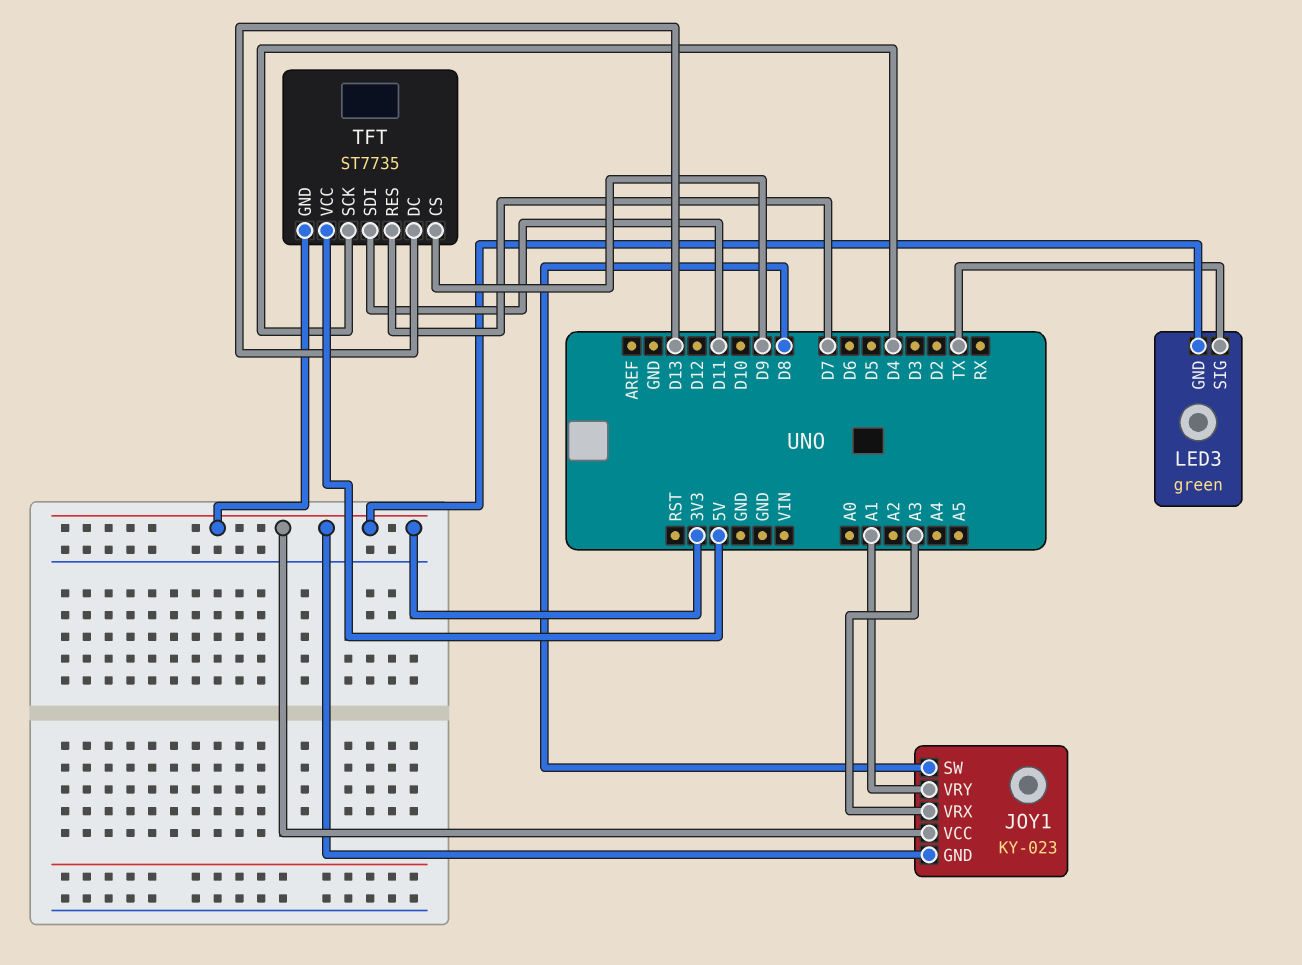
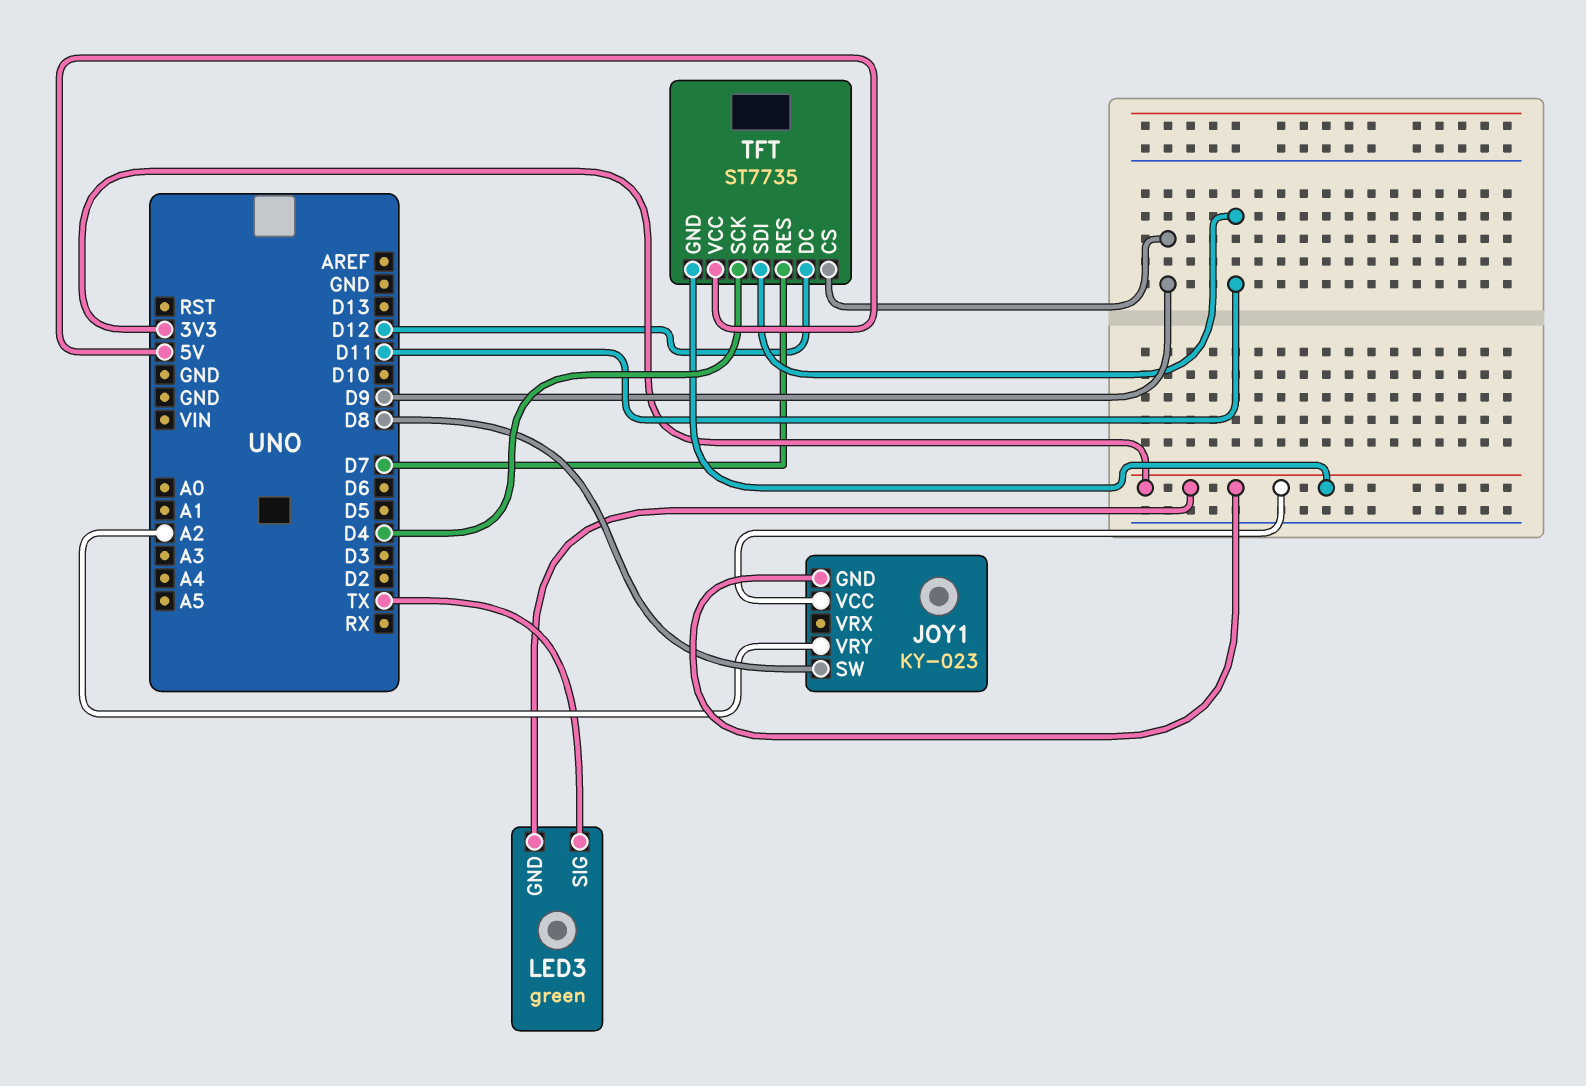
JOY1 pin VRX: A3 -> none
JOY1 pin VRY: A1 -> A2
TFT pin DC: D13 -> D12

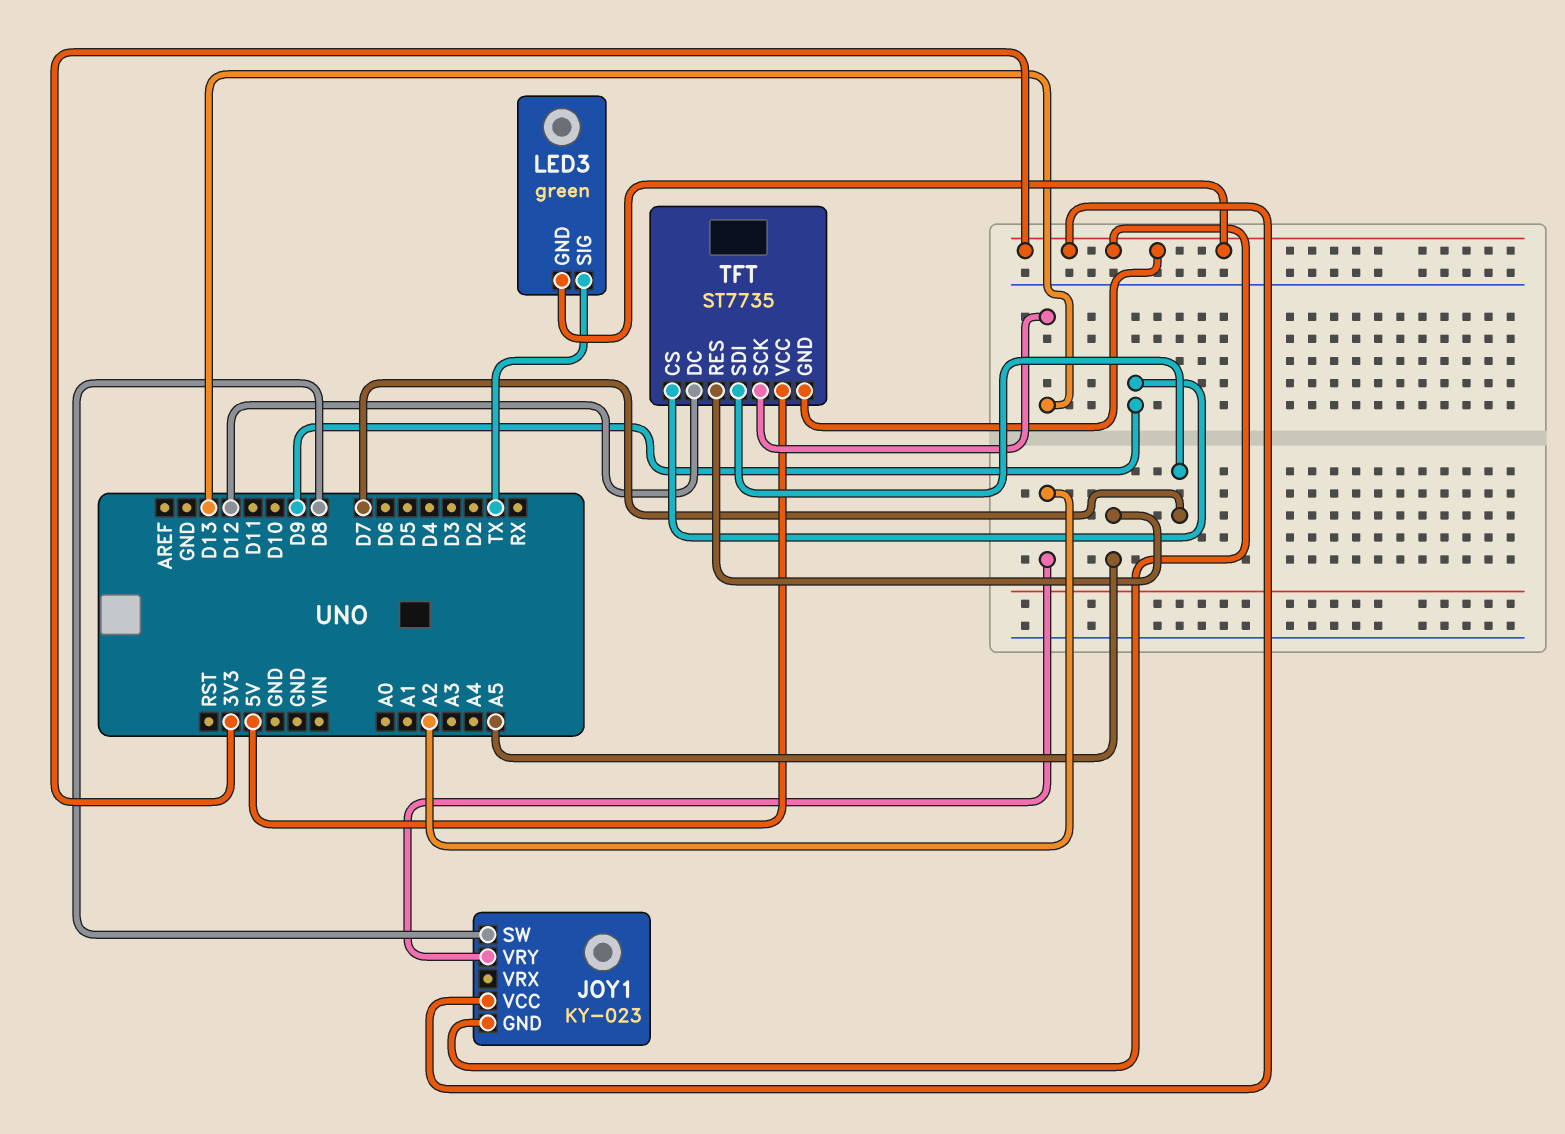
TFT pin RES: D7 -> A5
TFT pin SCK: D4 -> D13
TFT pin SDI: D11 -> D7

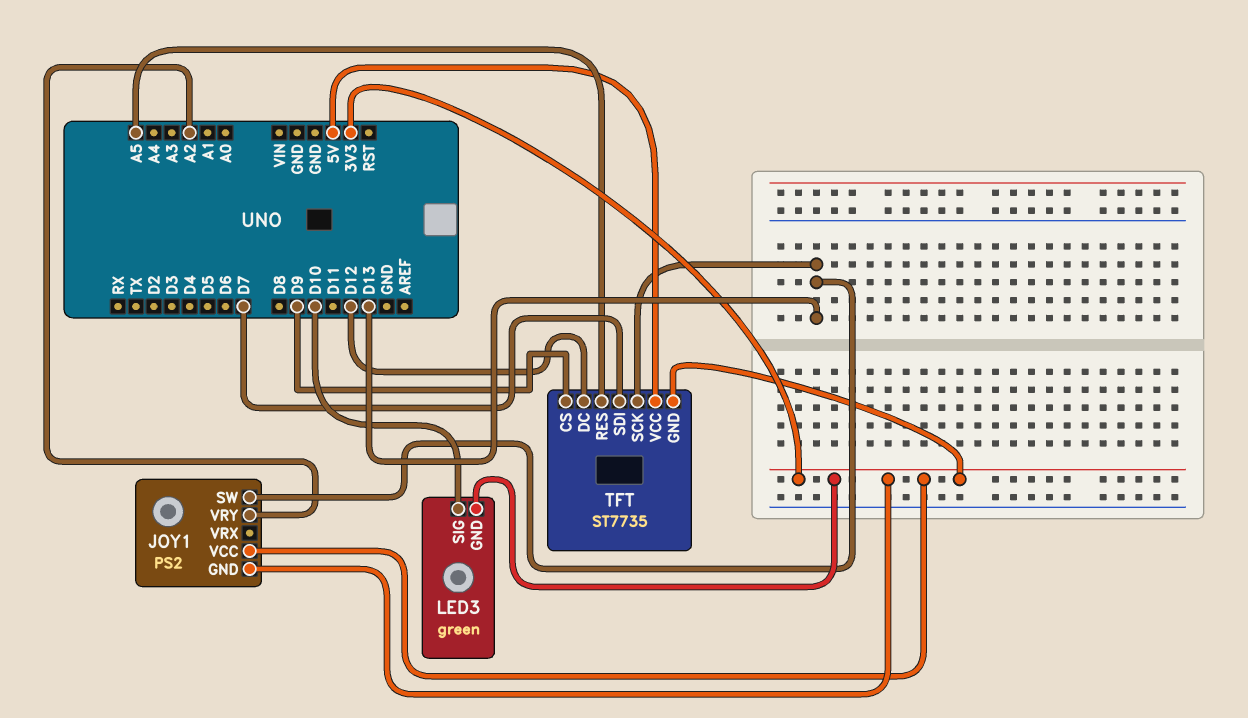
JOY1: KY-023 -> PS2
JOY1 pin SW: D8 -> D13
LED3 pin SIG: TX -> D10

